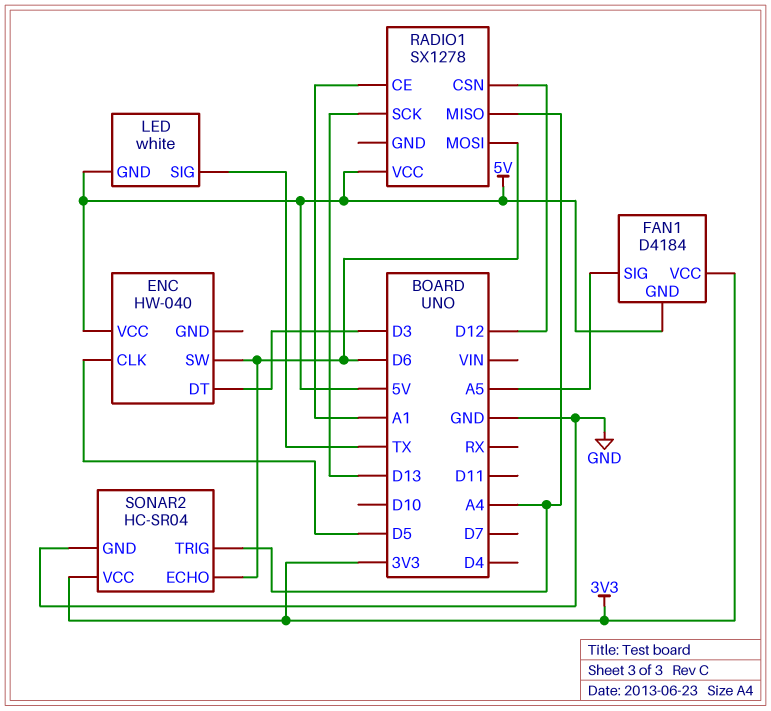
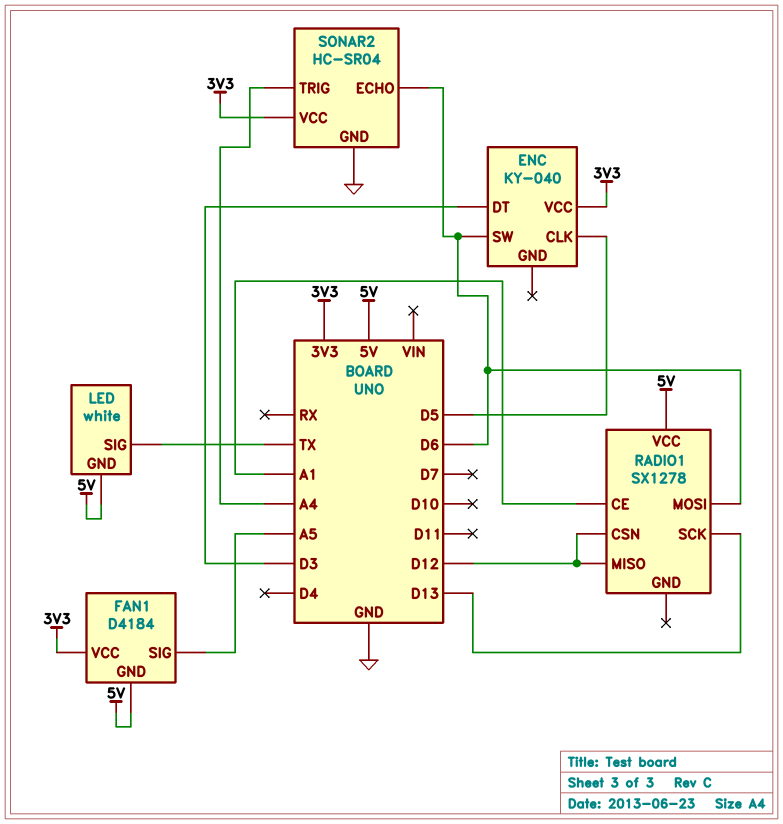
ENC: HW-040 -> KY-040
ENC pin VCC: 5V -> 3V3
RADIO1 pin MISO: A4 -> D12

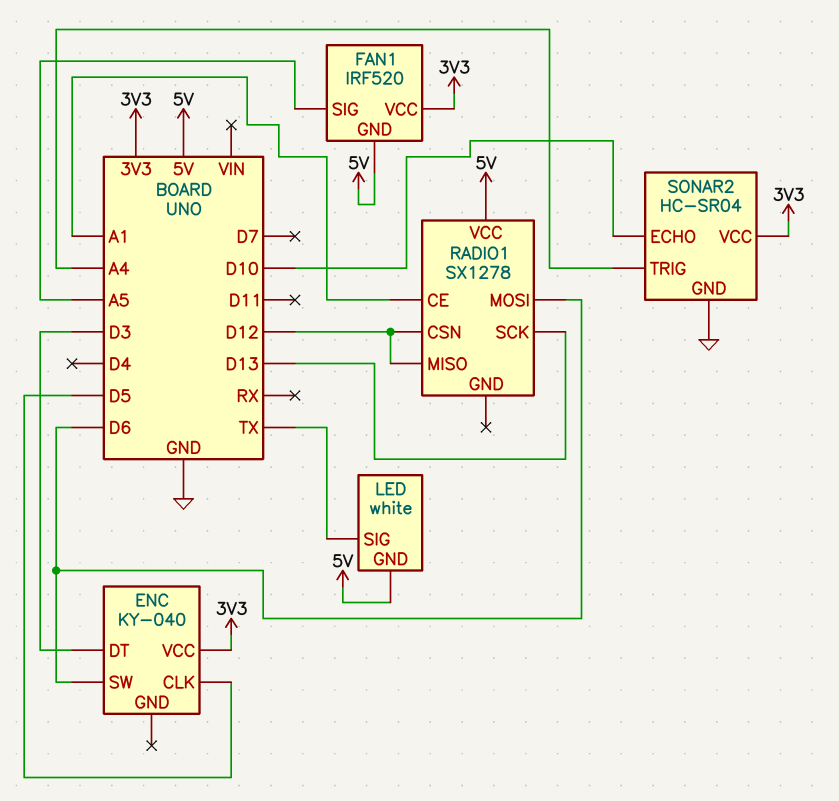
FAN1: D4184 -> IRF520
SONAR2 pin ECHO: D6 -> D10

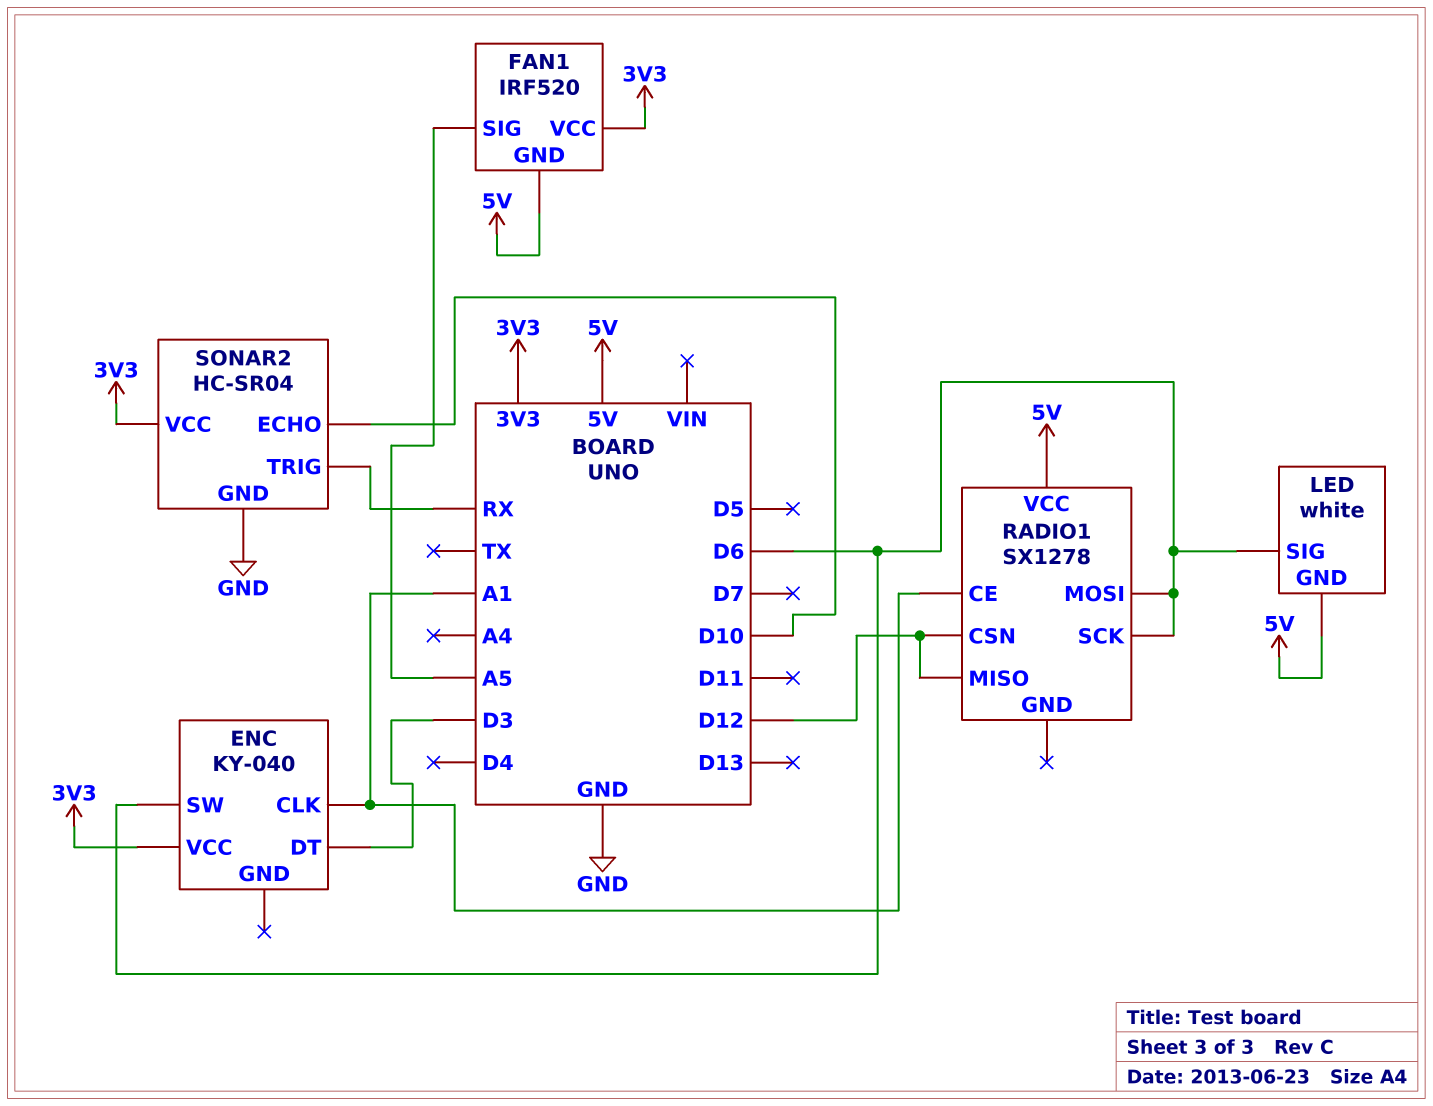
ENC pin CLK: D5 -> A1
LED pin SIG: TX -> D6
RADIO1 pin SCK: D13 -> D6
SONAR2 pin TRIG: A4 -> RX

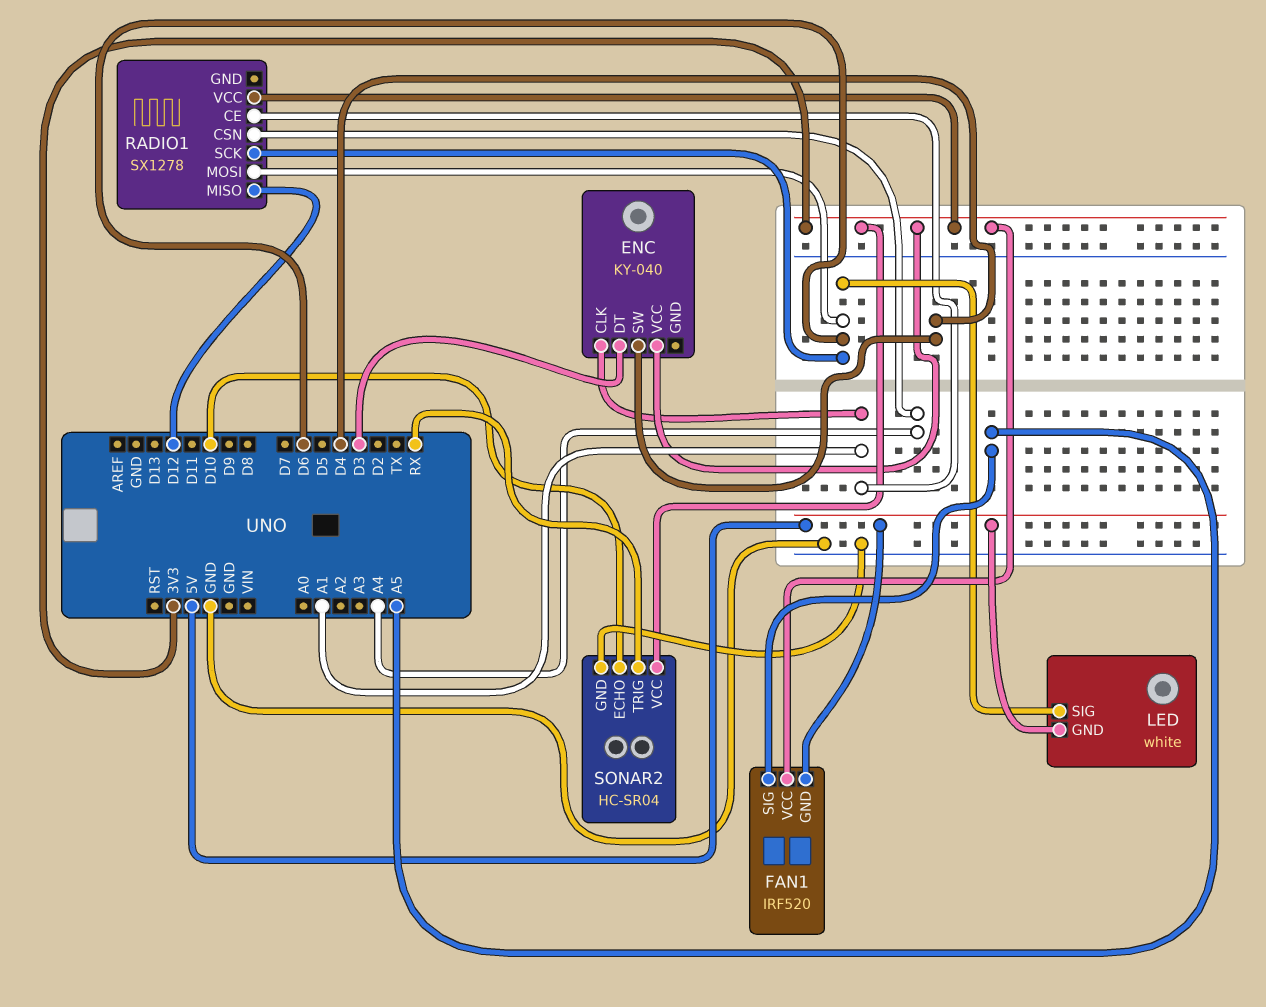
ENC pin SW: D6 -> D4
RADIO1 pin CSN: D12 -> A4
RADIO1 pin VCC: 5V -> 3V3

